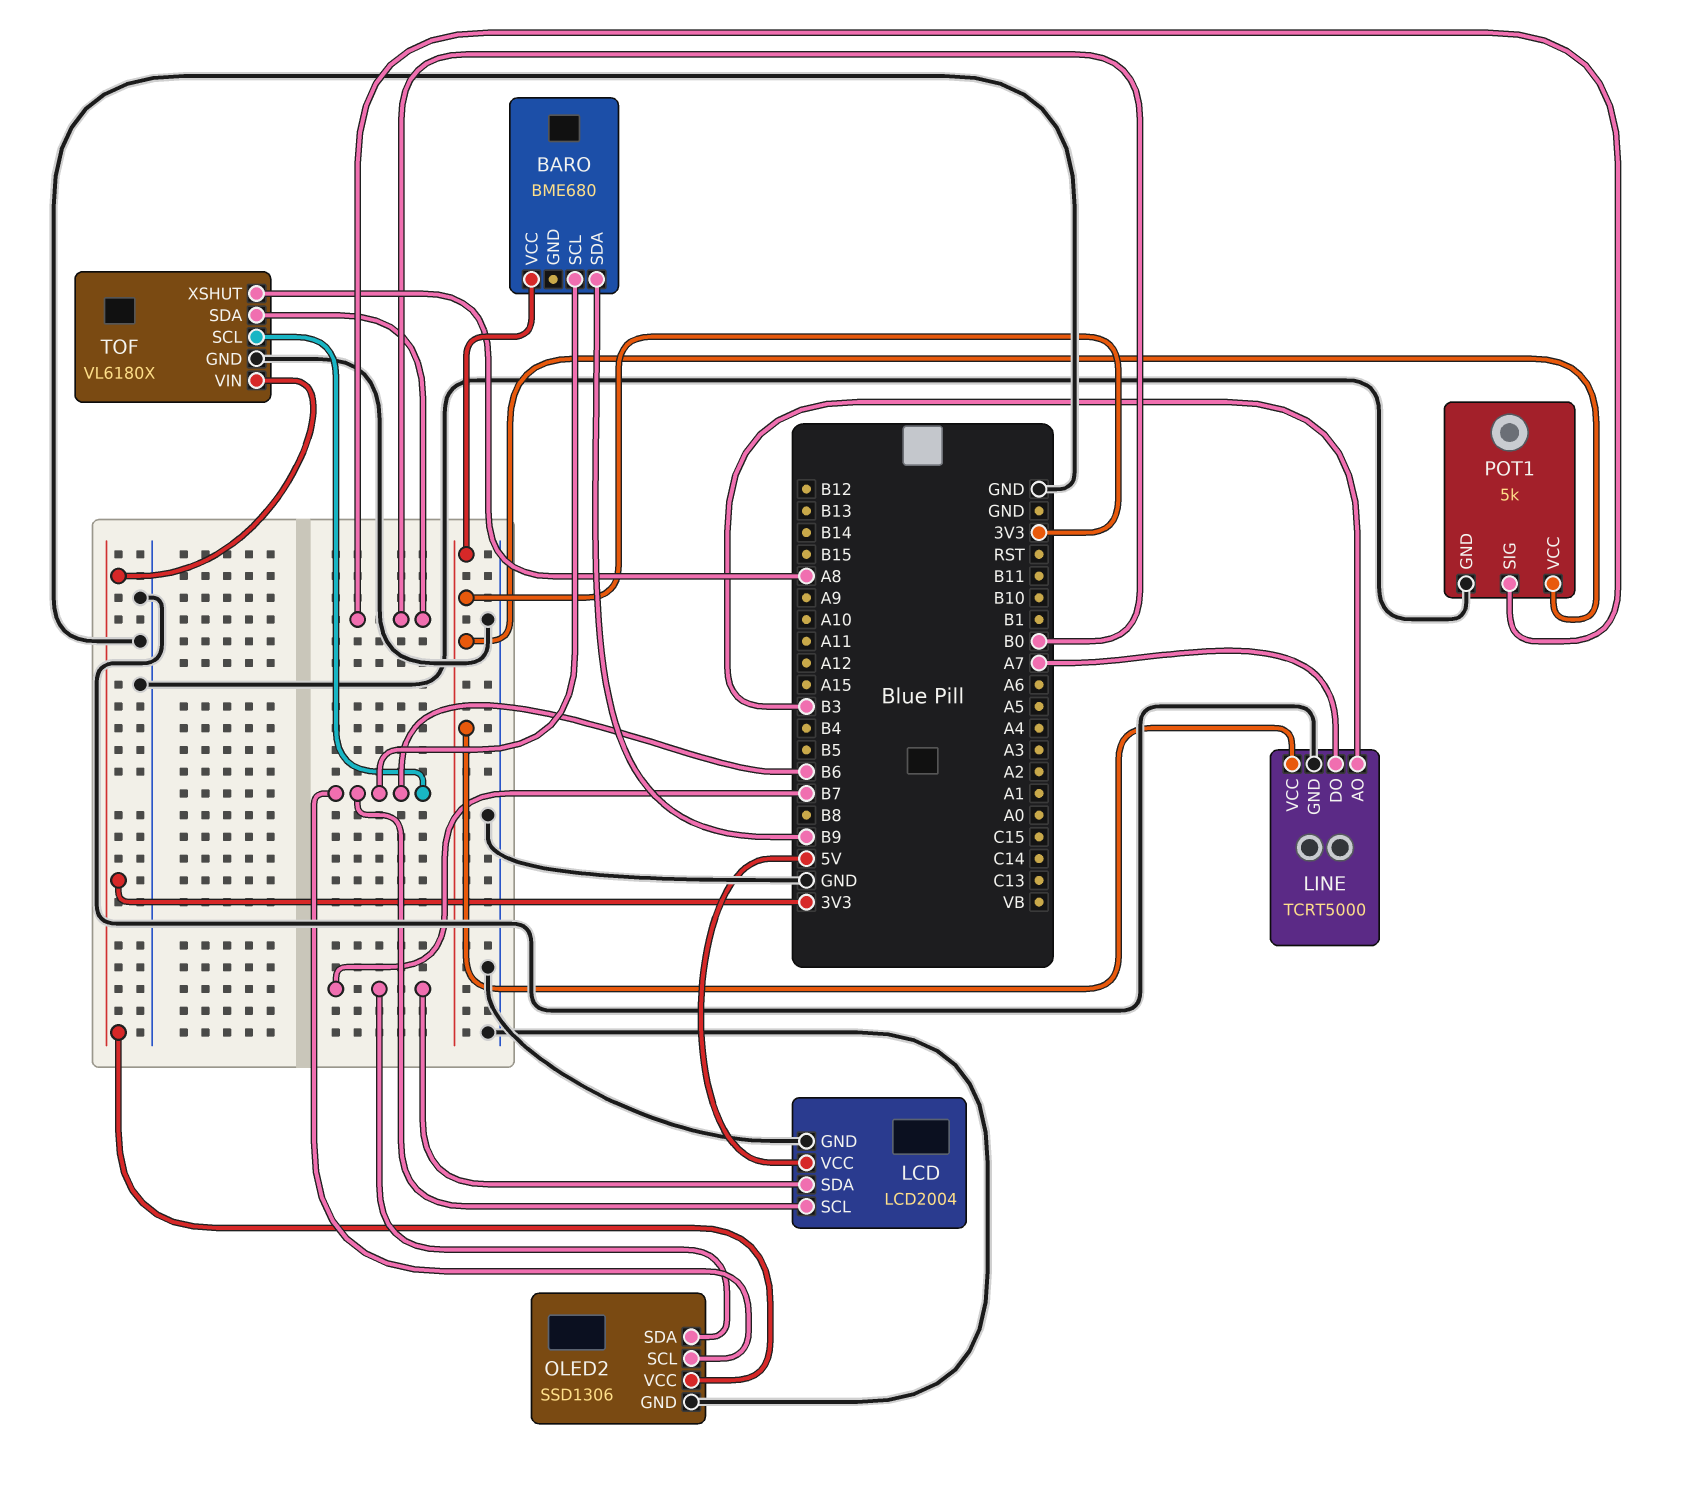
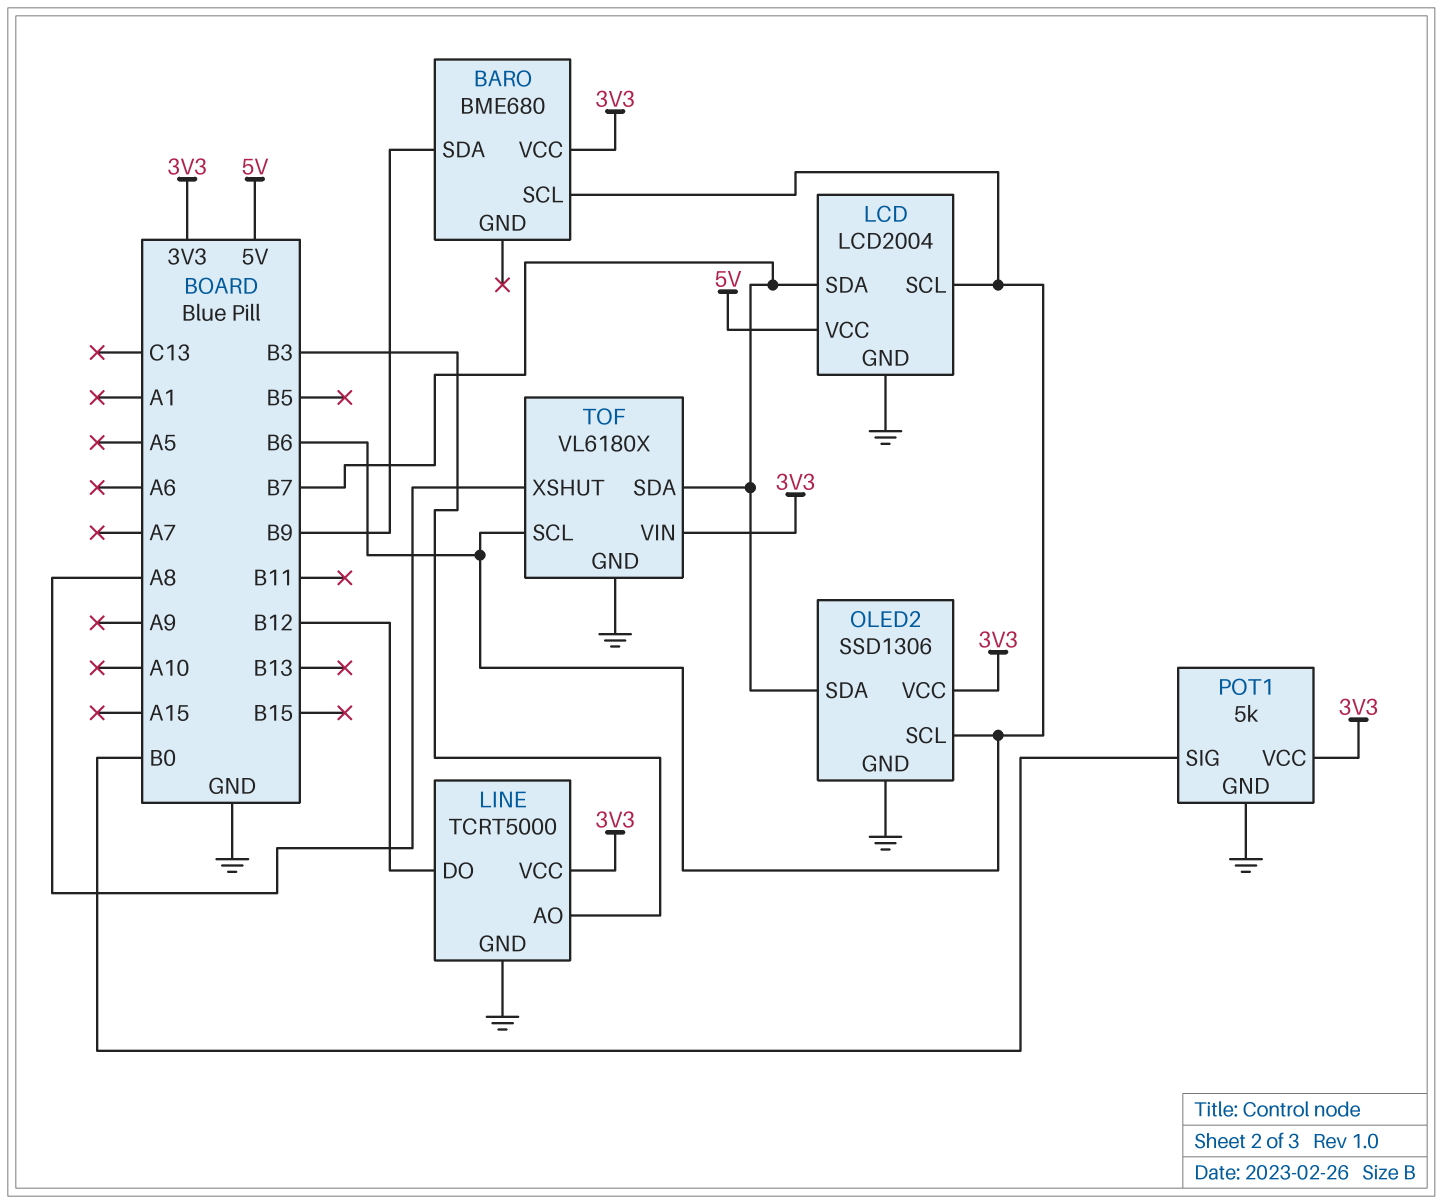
LINE pin DO: A7 -> B12
TOF pin SDA: B0 -> B7

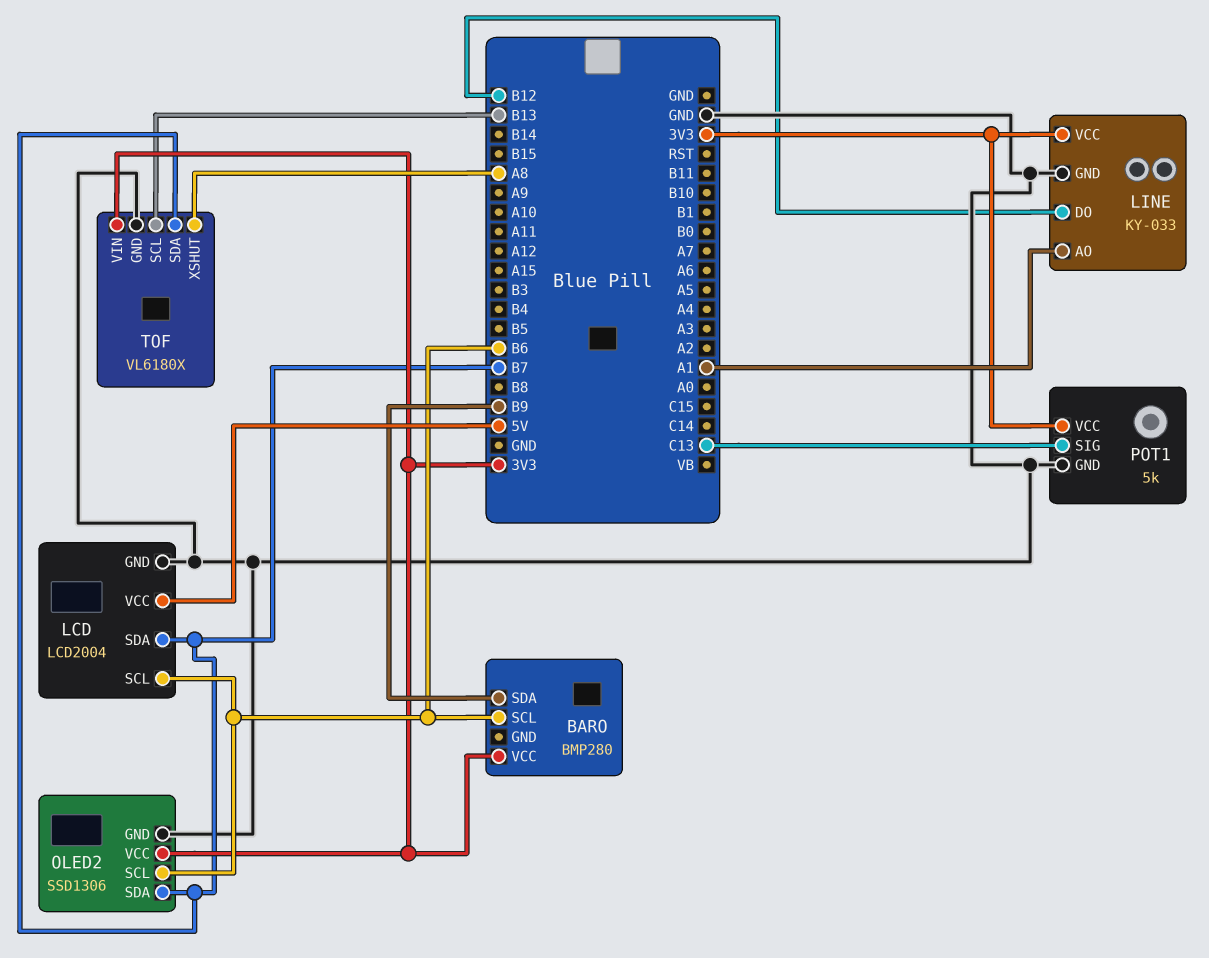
BARO: BME680 -> BMP280
LINE: TCRT5000 -> KY-033
LINE pin AO: B3 -> A1
POT1 pin SIG: B0 -> C13
TOF pin SCL: B6 -> B13

